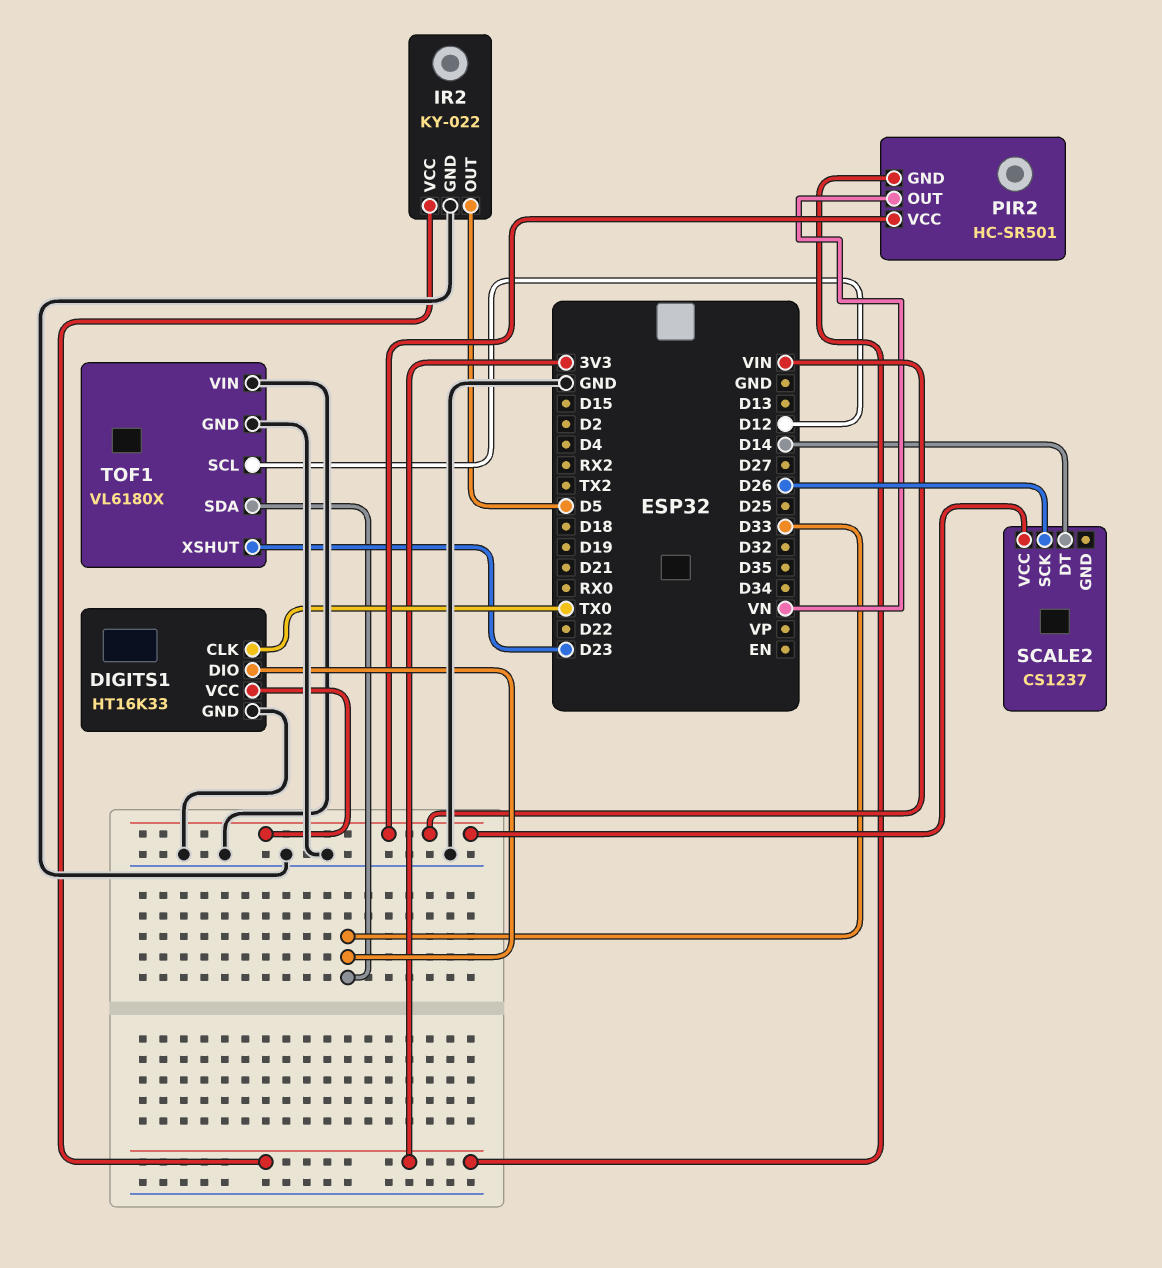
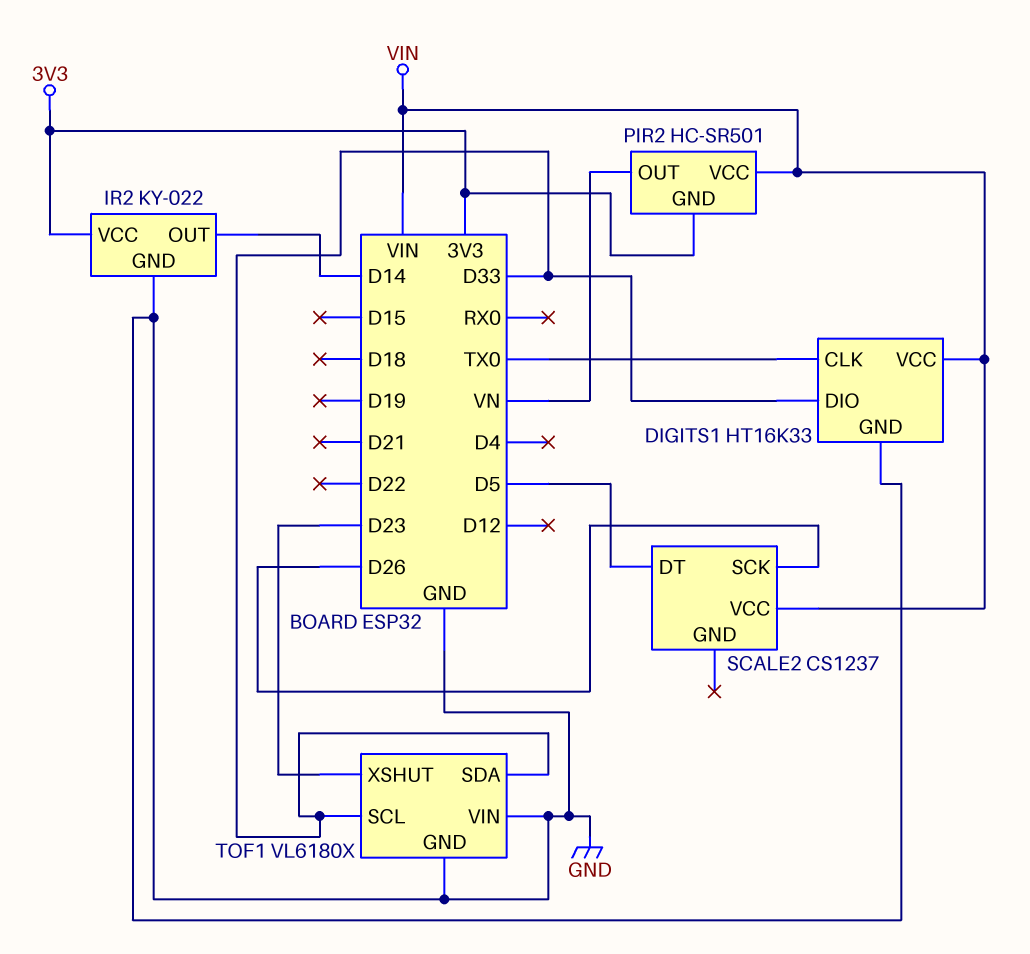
IR2 pin OUT: D5 -> D14
SCALE2 pin DT: D14 -> D5
TOF1 pin SCL: D12 -> D33

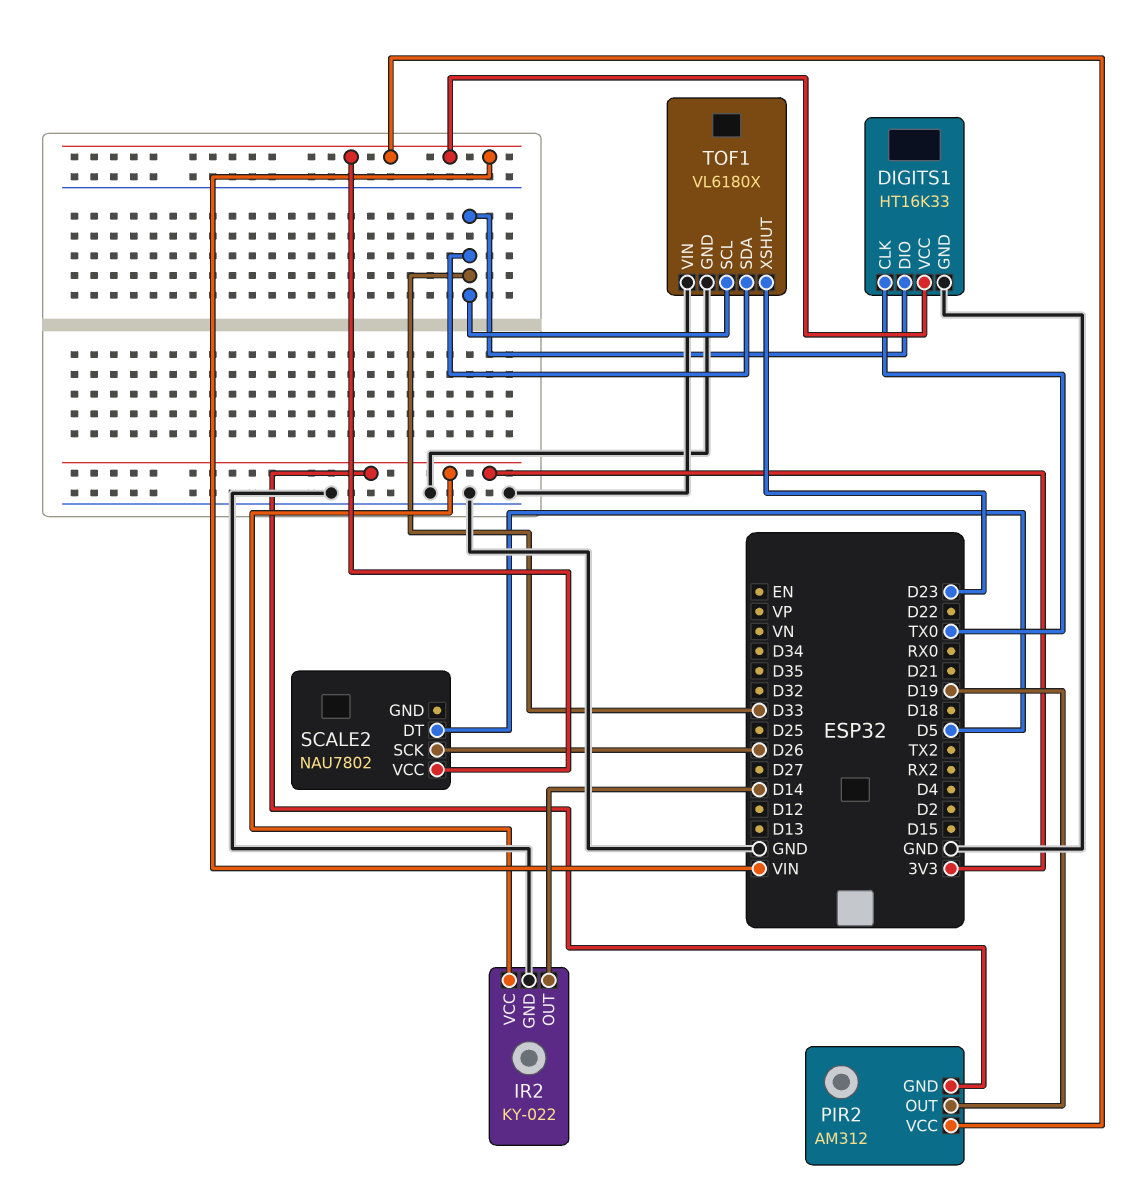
PIR2: HC-SR501 -> AM312
PIR2 pin OUT: VN -> D19
SCALE2: CS1237 -> NAU7802

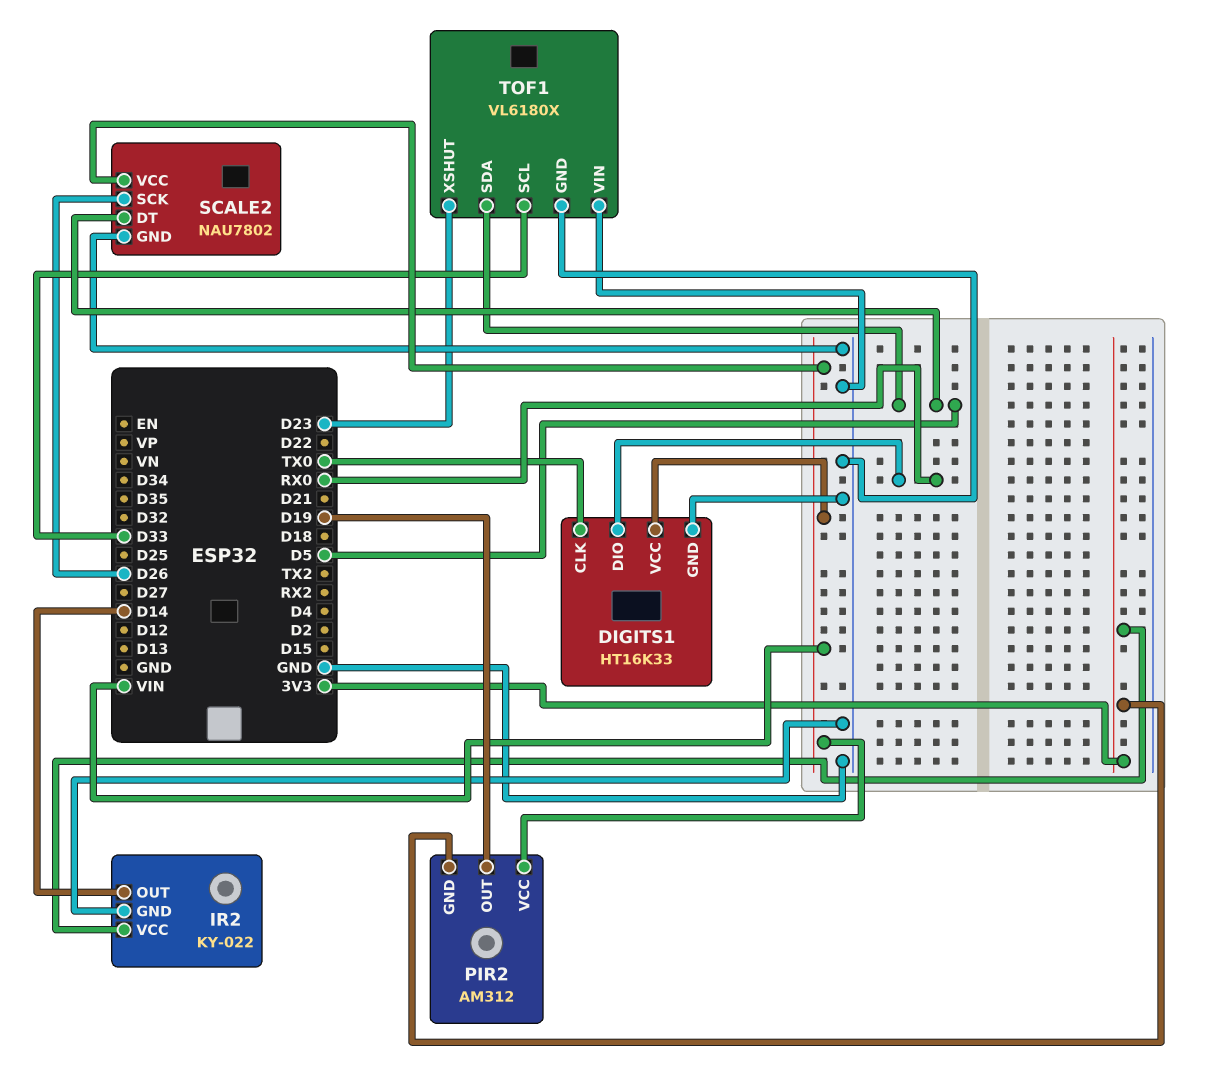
DIGITS1 pin DIO: D33 -> RX0
SCALE2 pin GND: none -> GND
TOF1 pin SDA: D33 -> D5

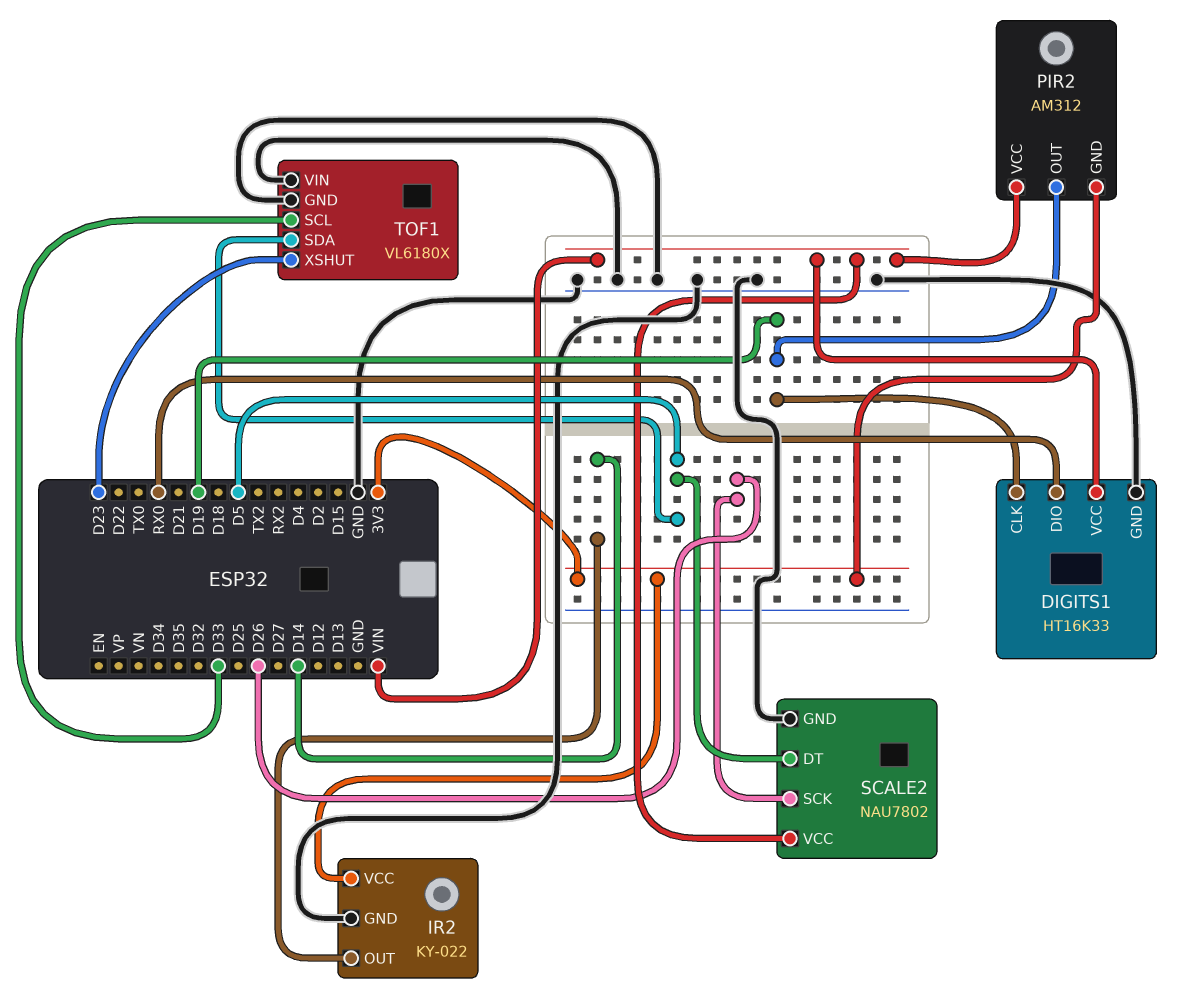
DIGITS1 pin CLK: TX0 -> D19

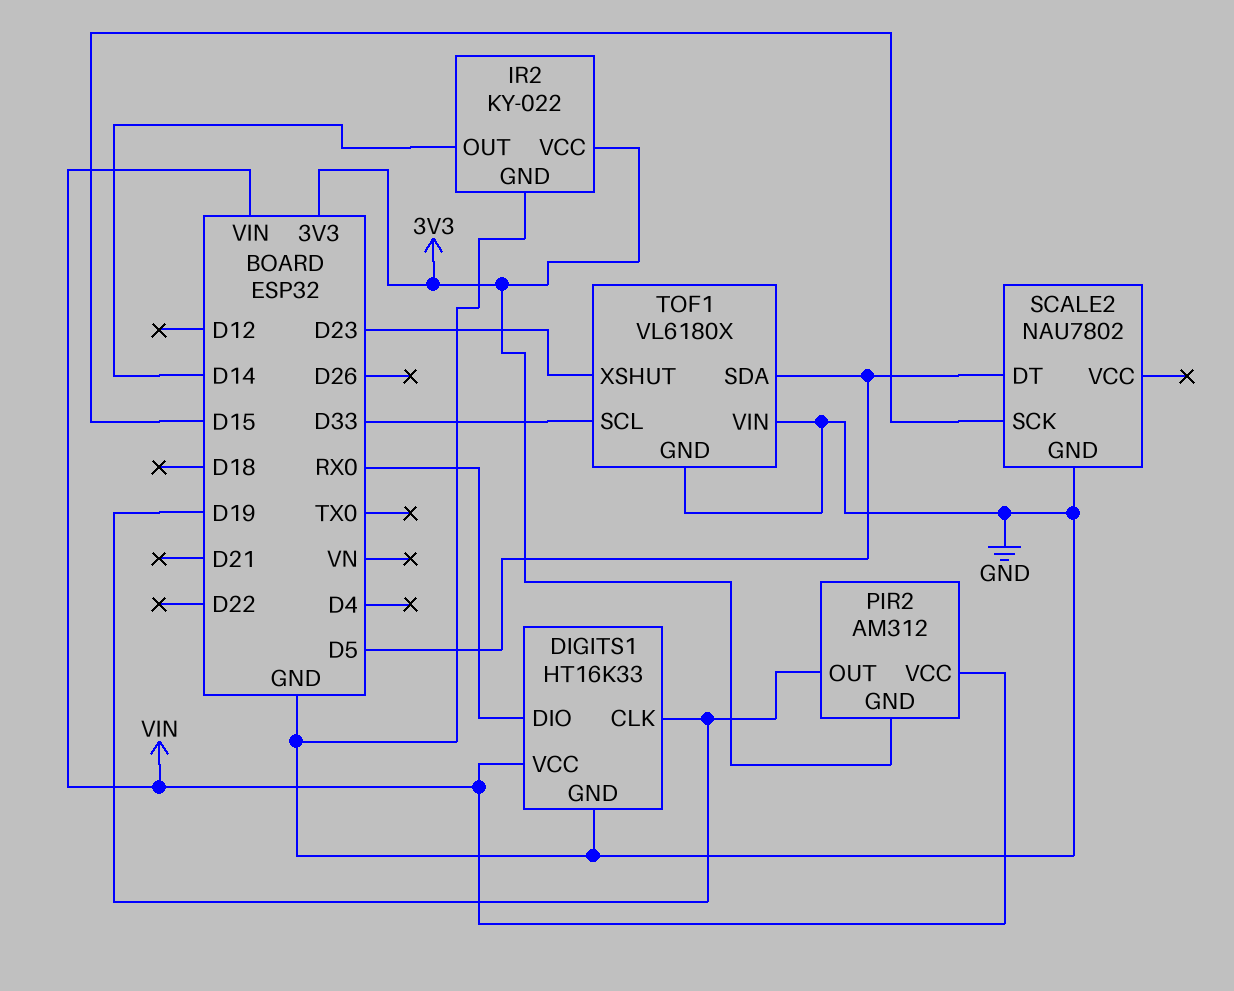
SCALE2 pin SCK: D26 -> D15
SCALE2 pin VCC: VIN -> none

